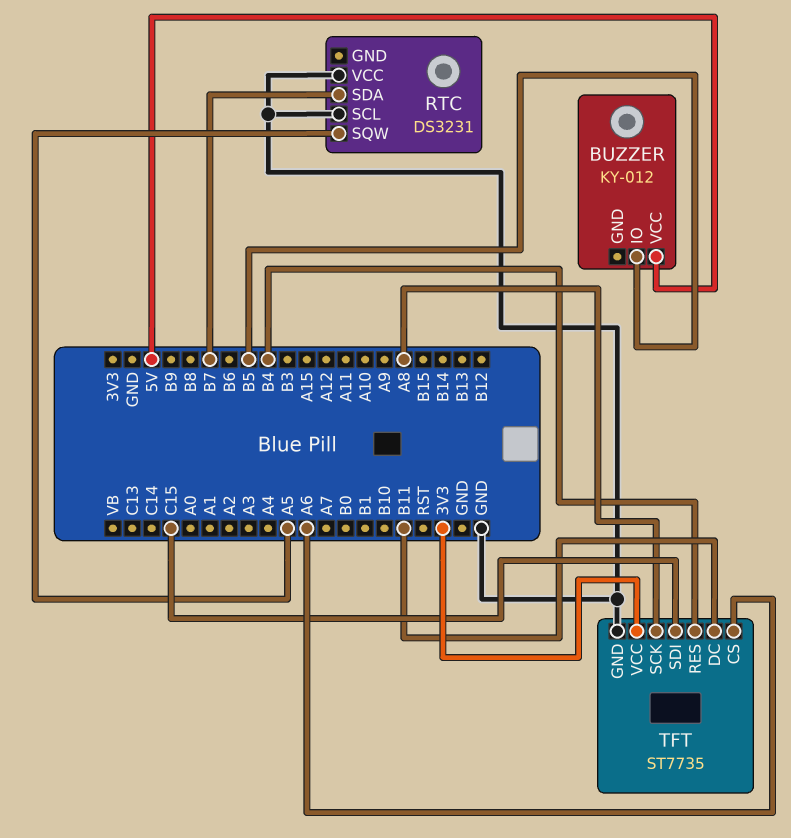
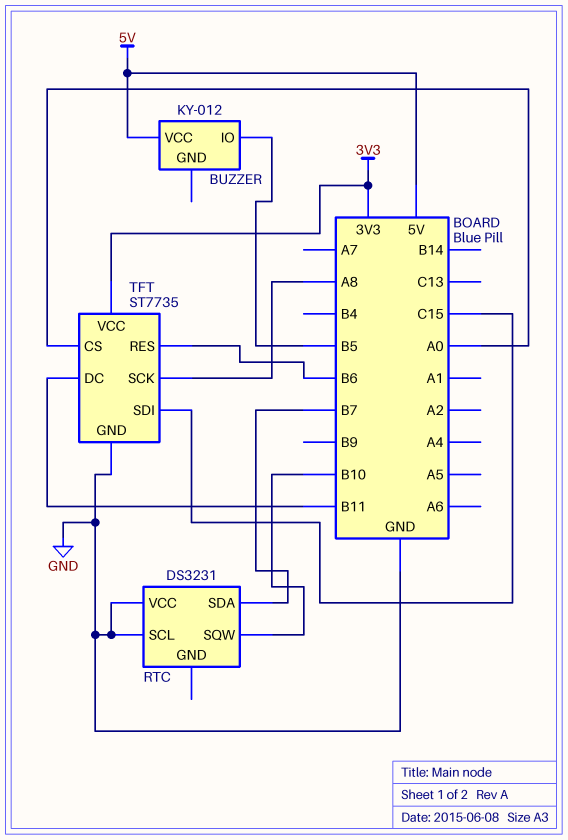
RTC pin SQW: A5 -> B10
TFT pin CS: A6 -> A0
TFT pin RES: B4 -> B6

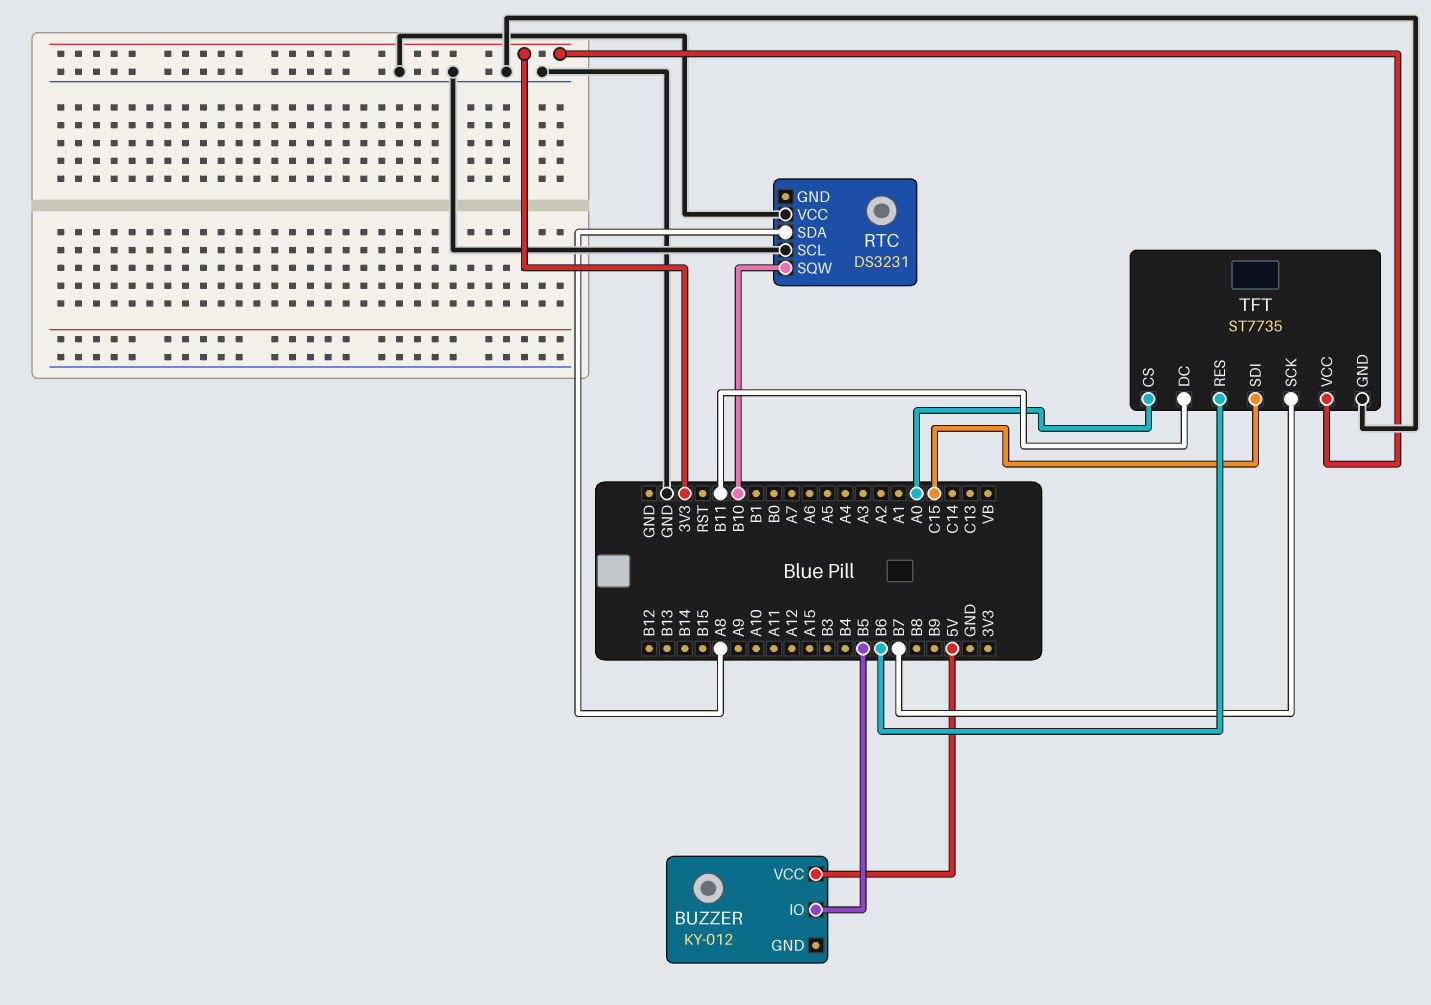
RTC pin SDA: B7 -> A8
TFT pin SCK: A8 -> B7

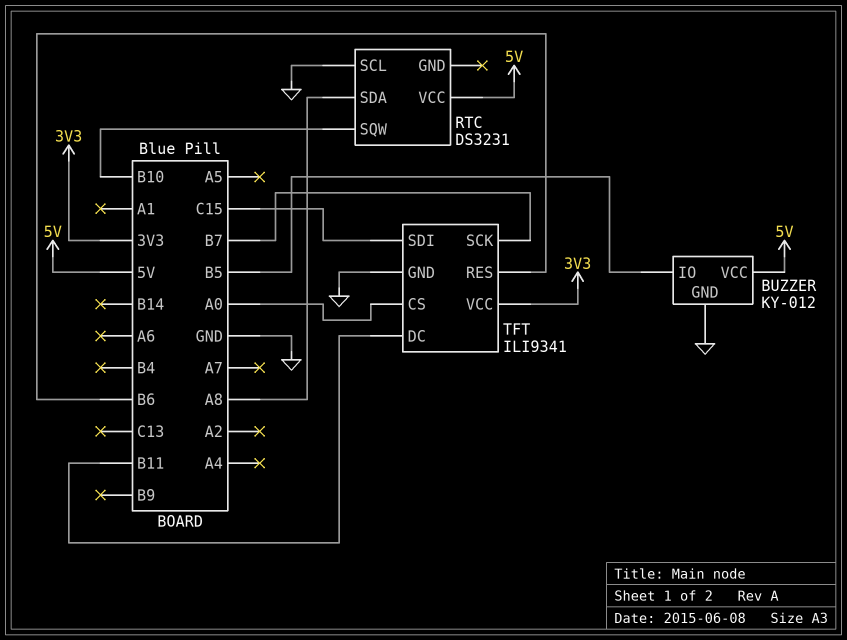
BUZZER pin GND: none -> GND
RTC pin VCC: GND -> 5V
TFT: ST7735 -> ILI9341

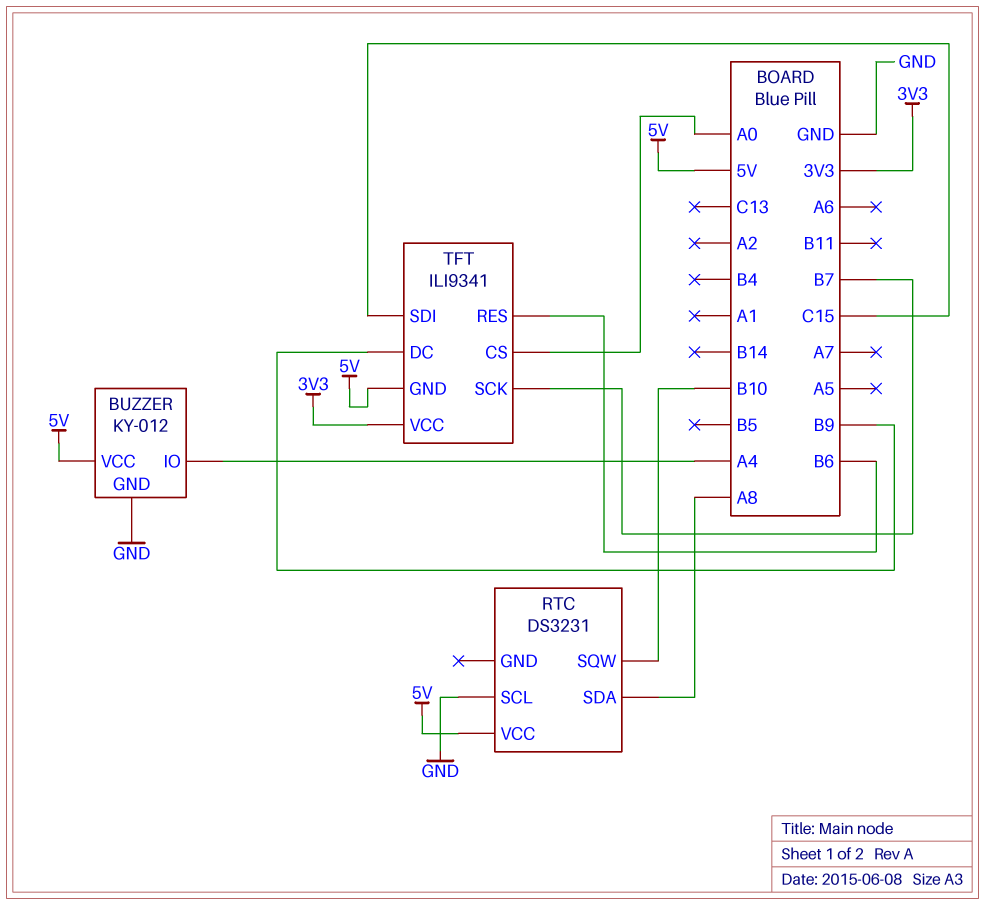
BUZZER pin IO: B5 -> A4
TFT pin DC: B11 -> B9
TFT pin GND: GND -> 5V

